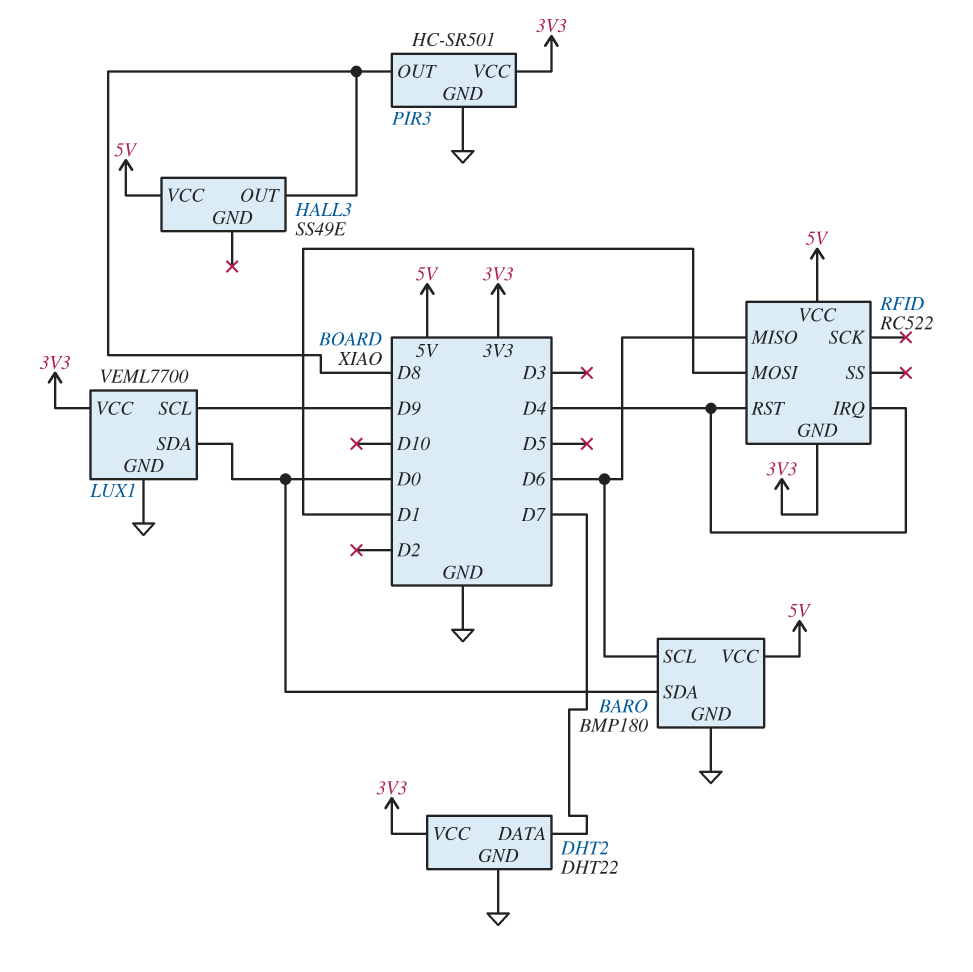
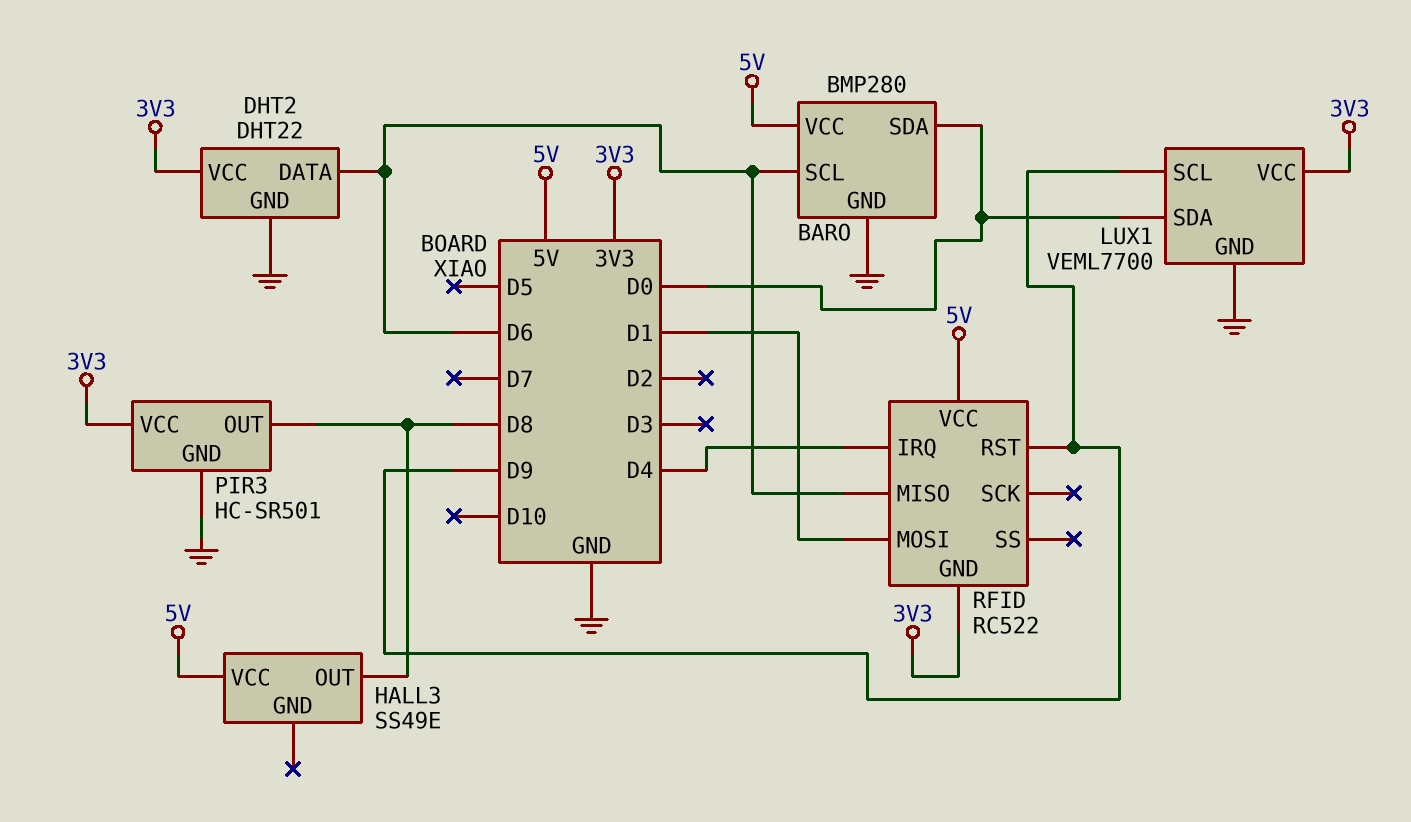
BARO: BMP180 -> BMP280
DHT2 pin DATA: D7 -> D6
RFID pin RST: D4 -> D9

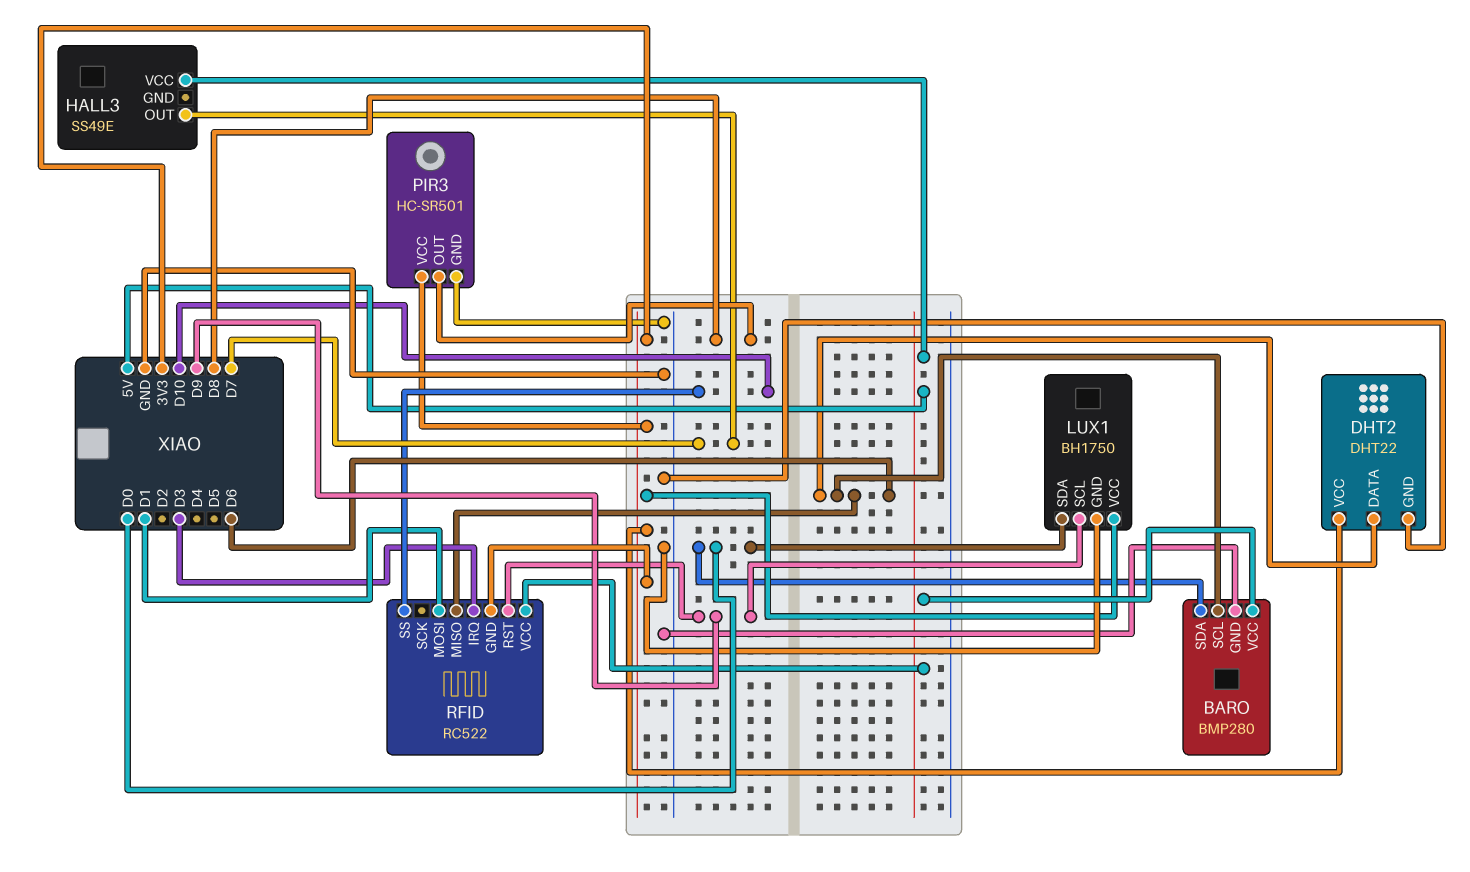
HALL3 pin OUT: D8 -> D7
LUX1: VEML7700 -> BH1750
RFID pin IRQ: D4 -> D3
RFID pin SS: none -> D10

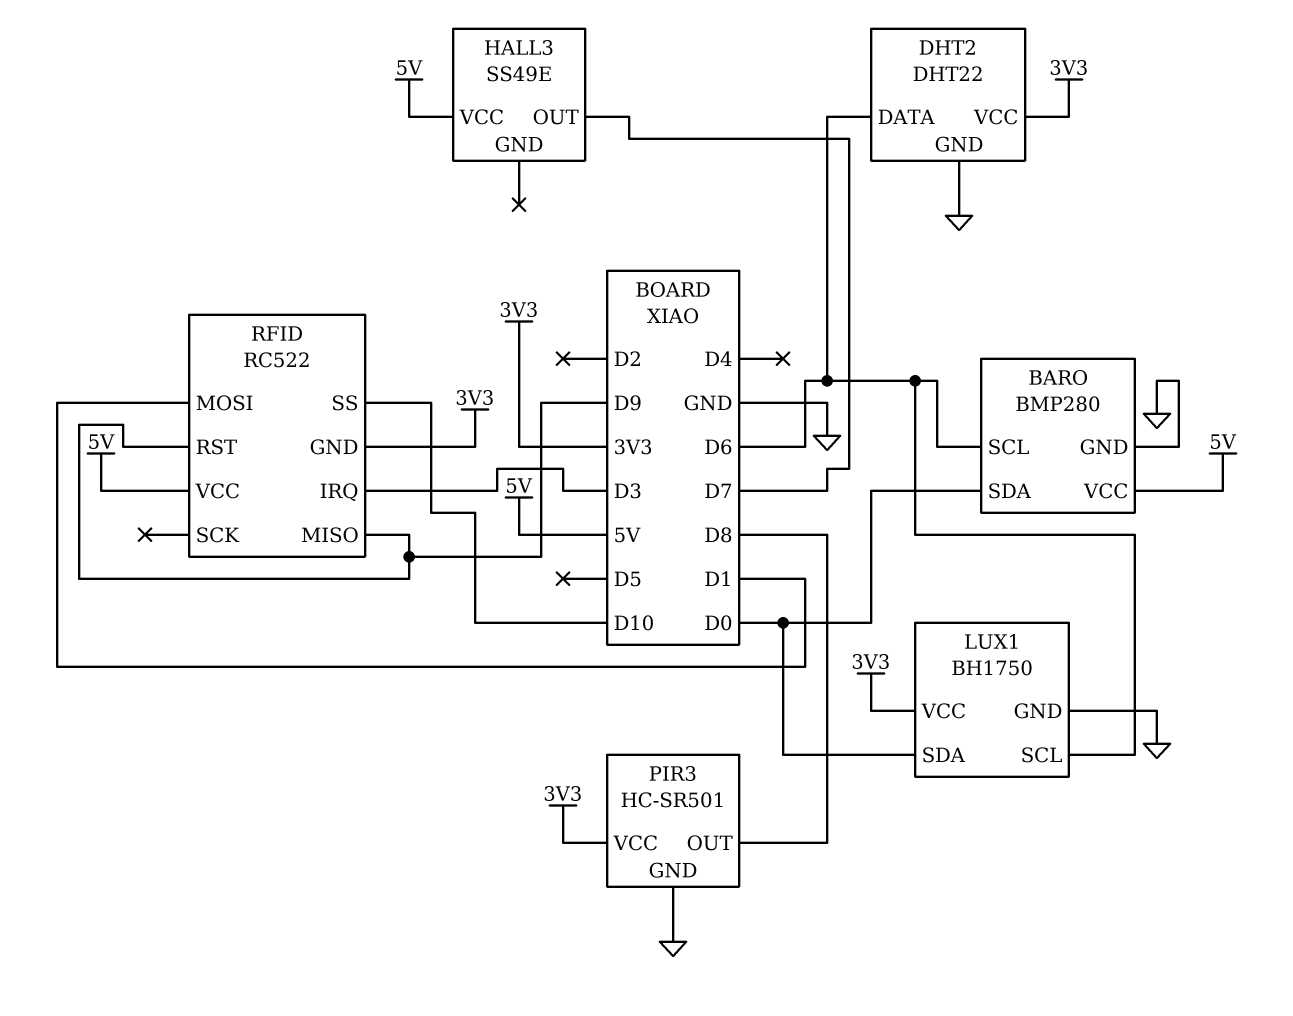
LUX1 pin SCL: D9 -> D6
RFID pin MISO: D6 -> D9

